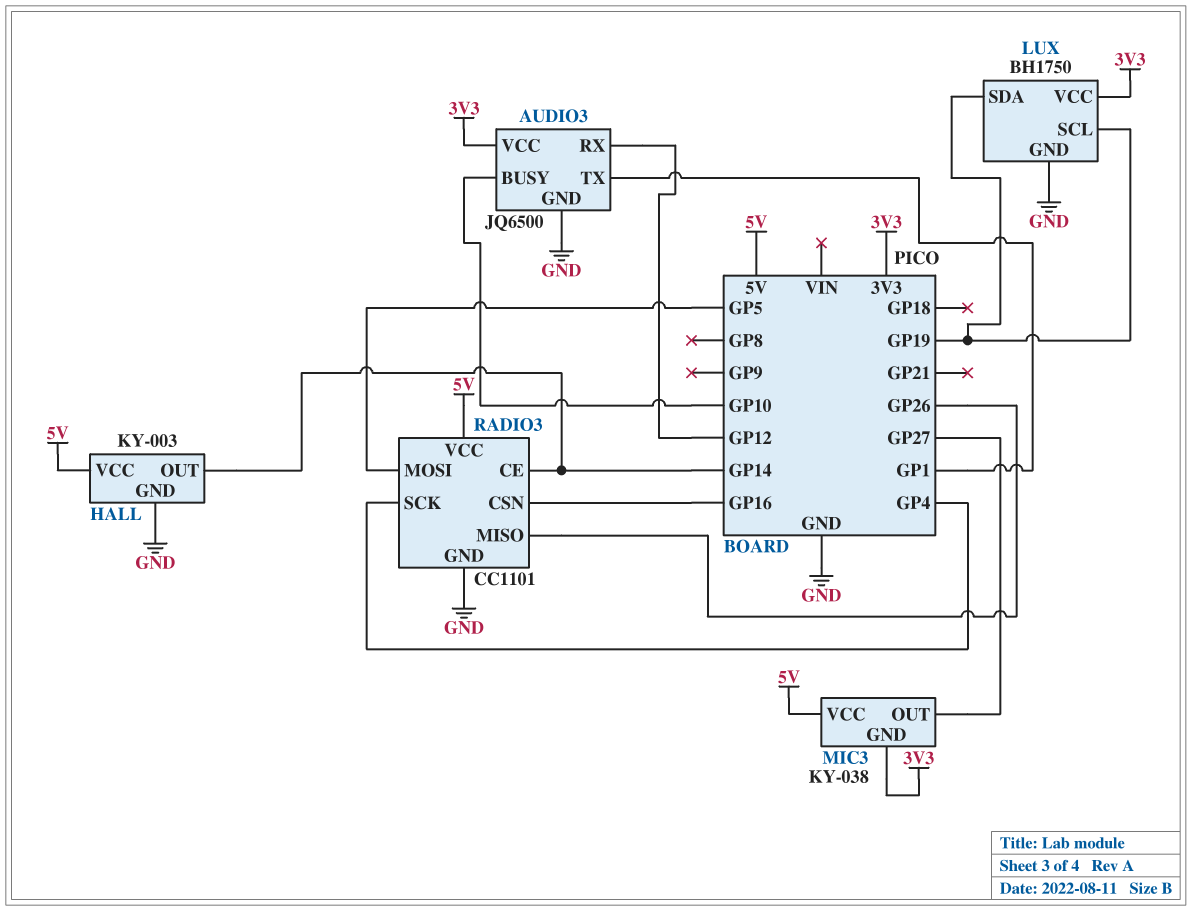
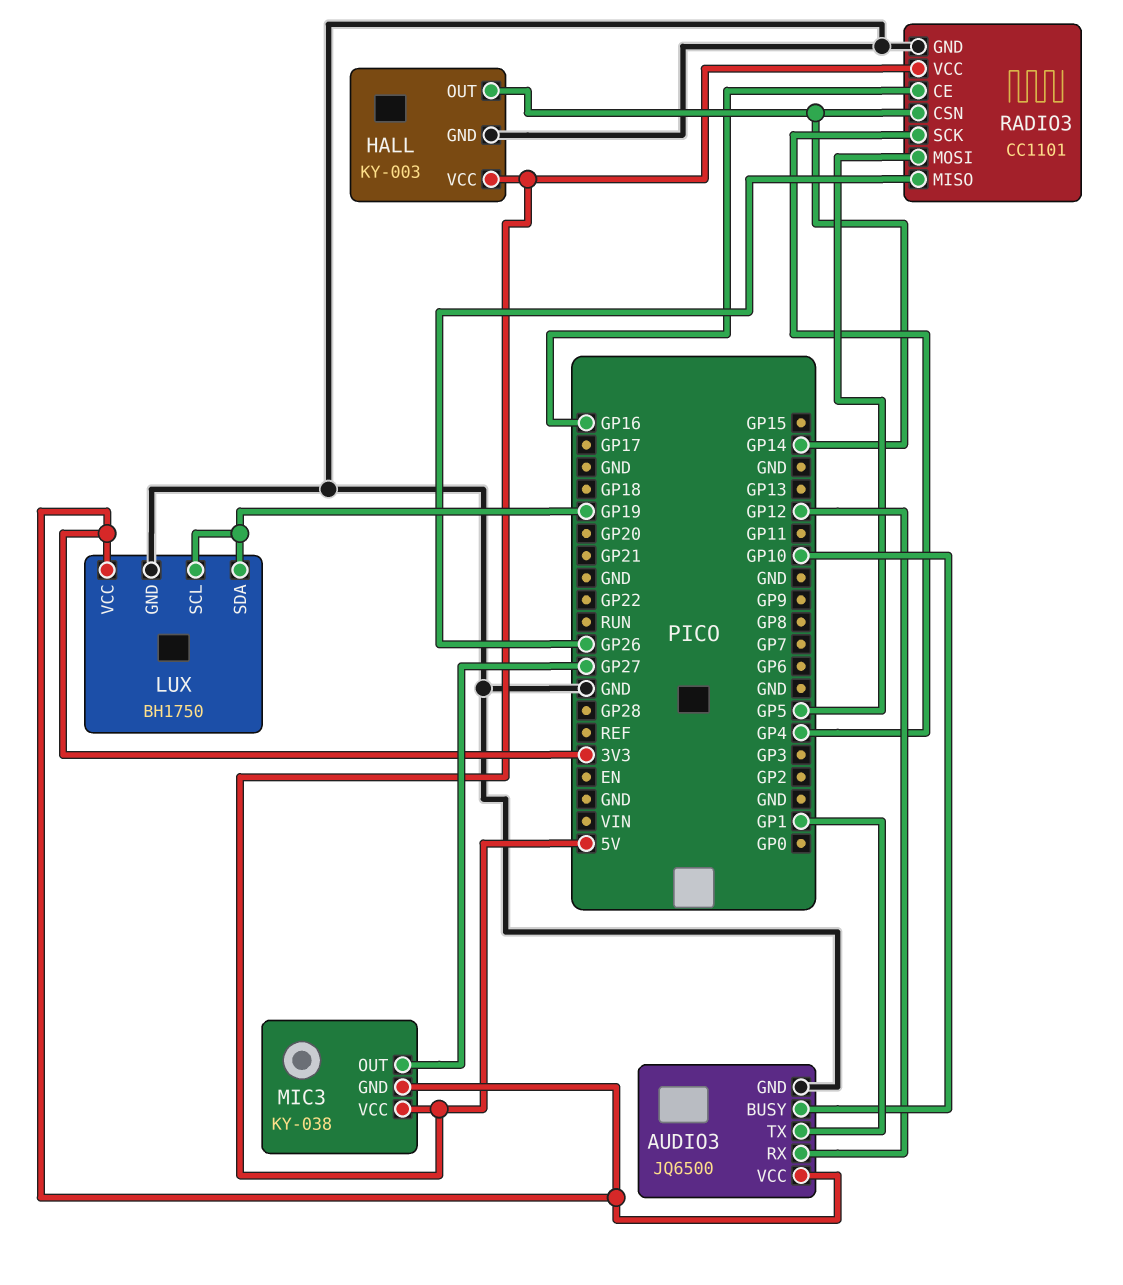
RADIO3 pin CE: GP14 -> GP16
RADIO3 pin CSN: GP16 -> GP14

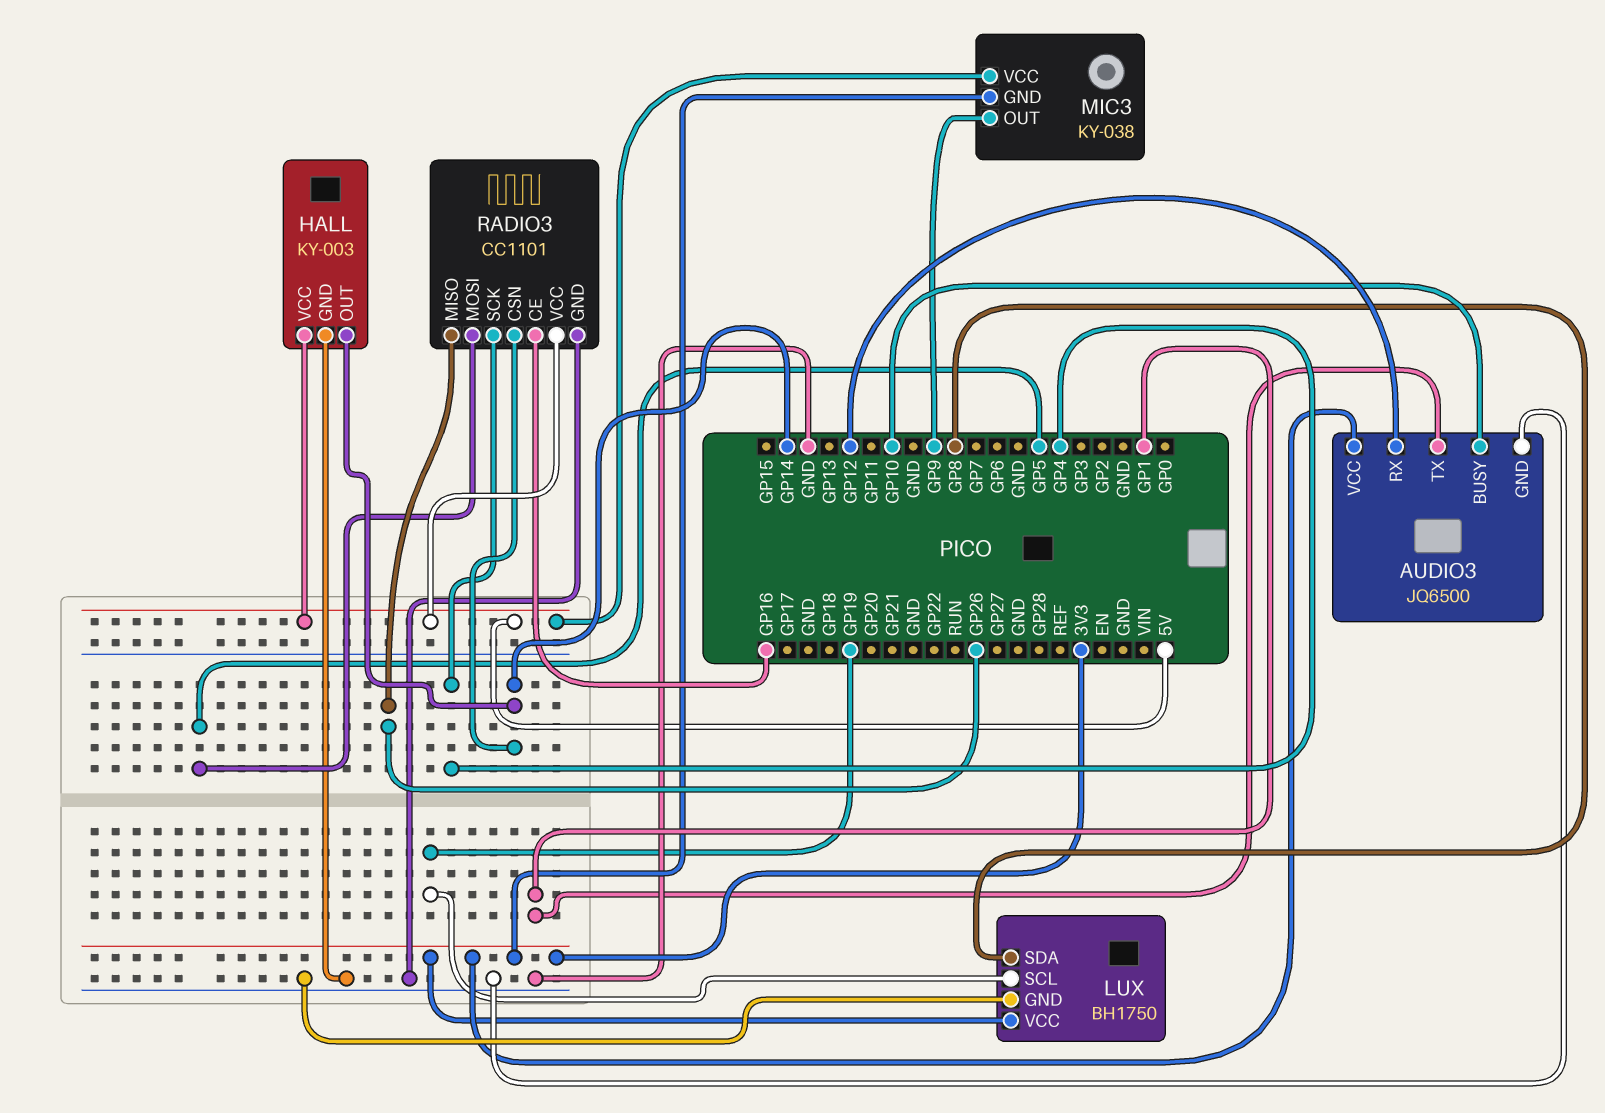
LUX pin SDA: GP19 -> GP8
MIC3 pin OUT: GP27 -> GP9

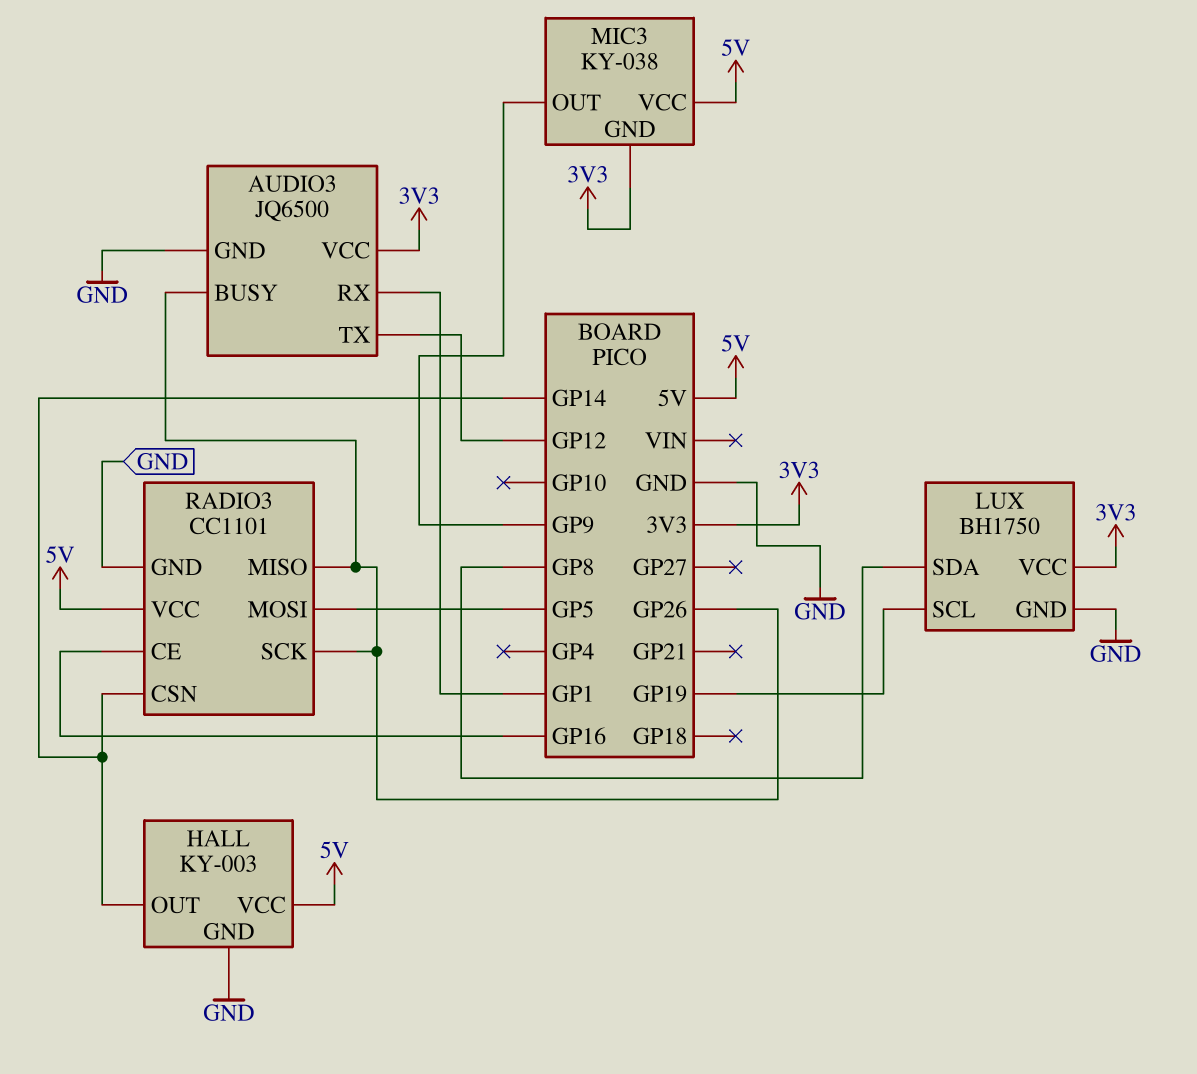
AUDIO3 pin BUSY: GP10 -> GP26
AUDIO3 pin RX: GP12 -> GP1
AUDIO3 pin TX: GP1 -> GP12
RADIO3 pin SCK: GP4 -> GP26

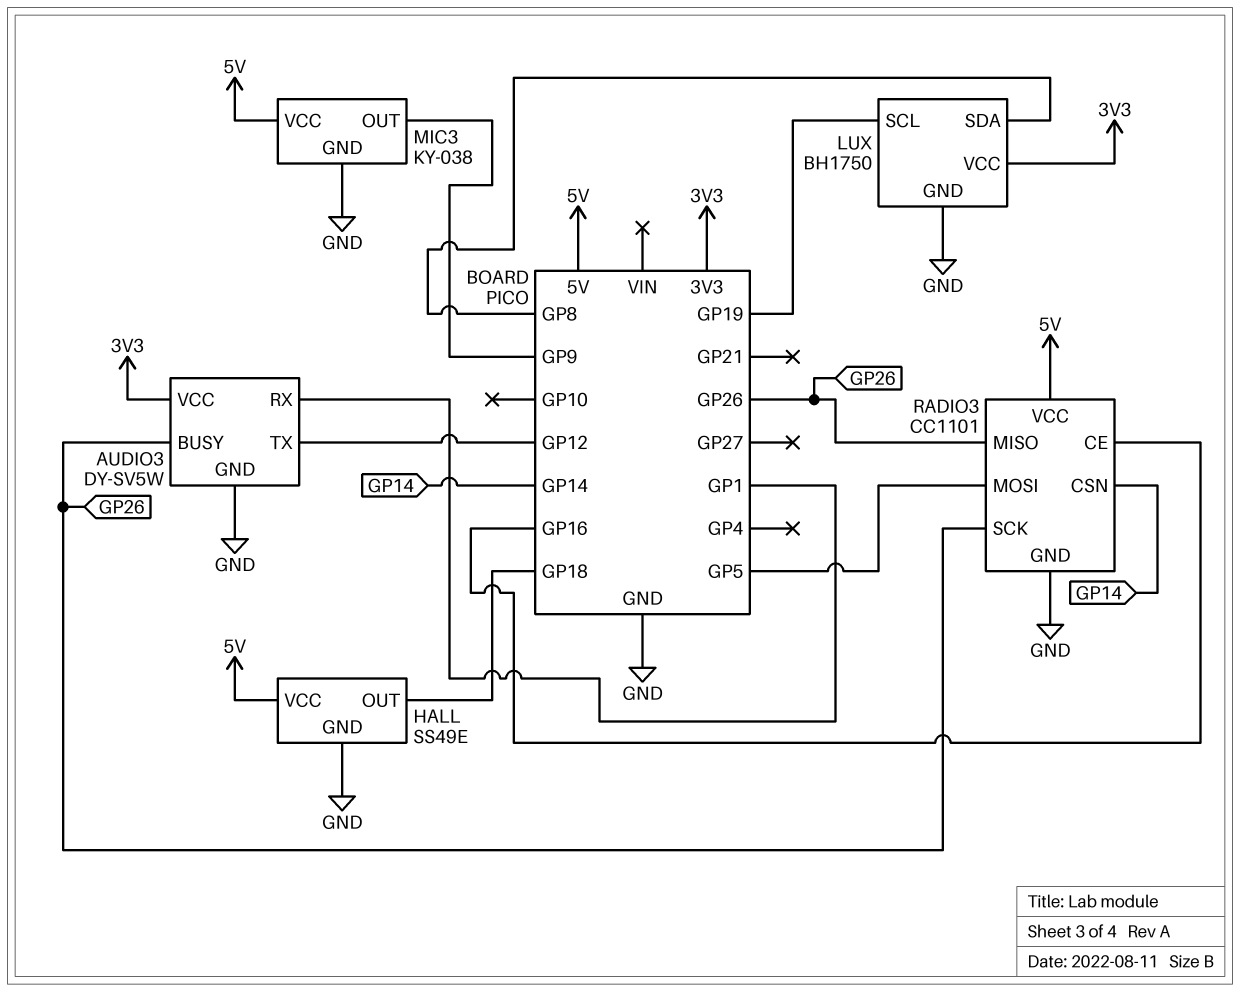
AUDIO3: JQ6500 -> DY-SV5W
HALL: KY-003 -> SS49E
HALL pin OUT: GP14 -> GP18
MIC3 pin GND: 3V3 -> GND

